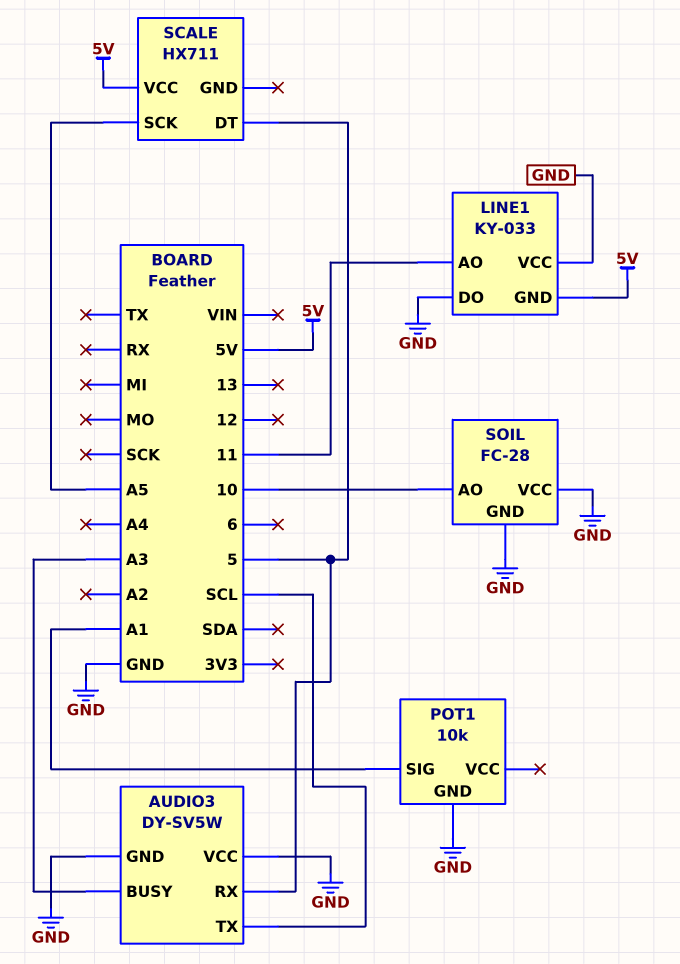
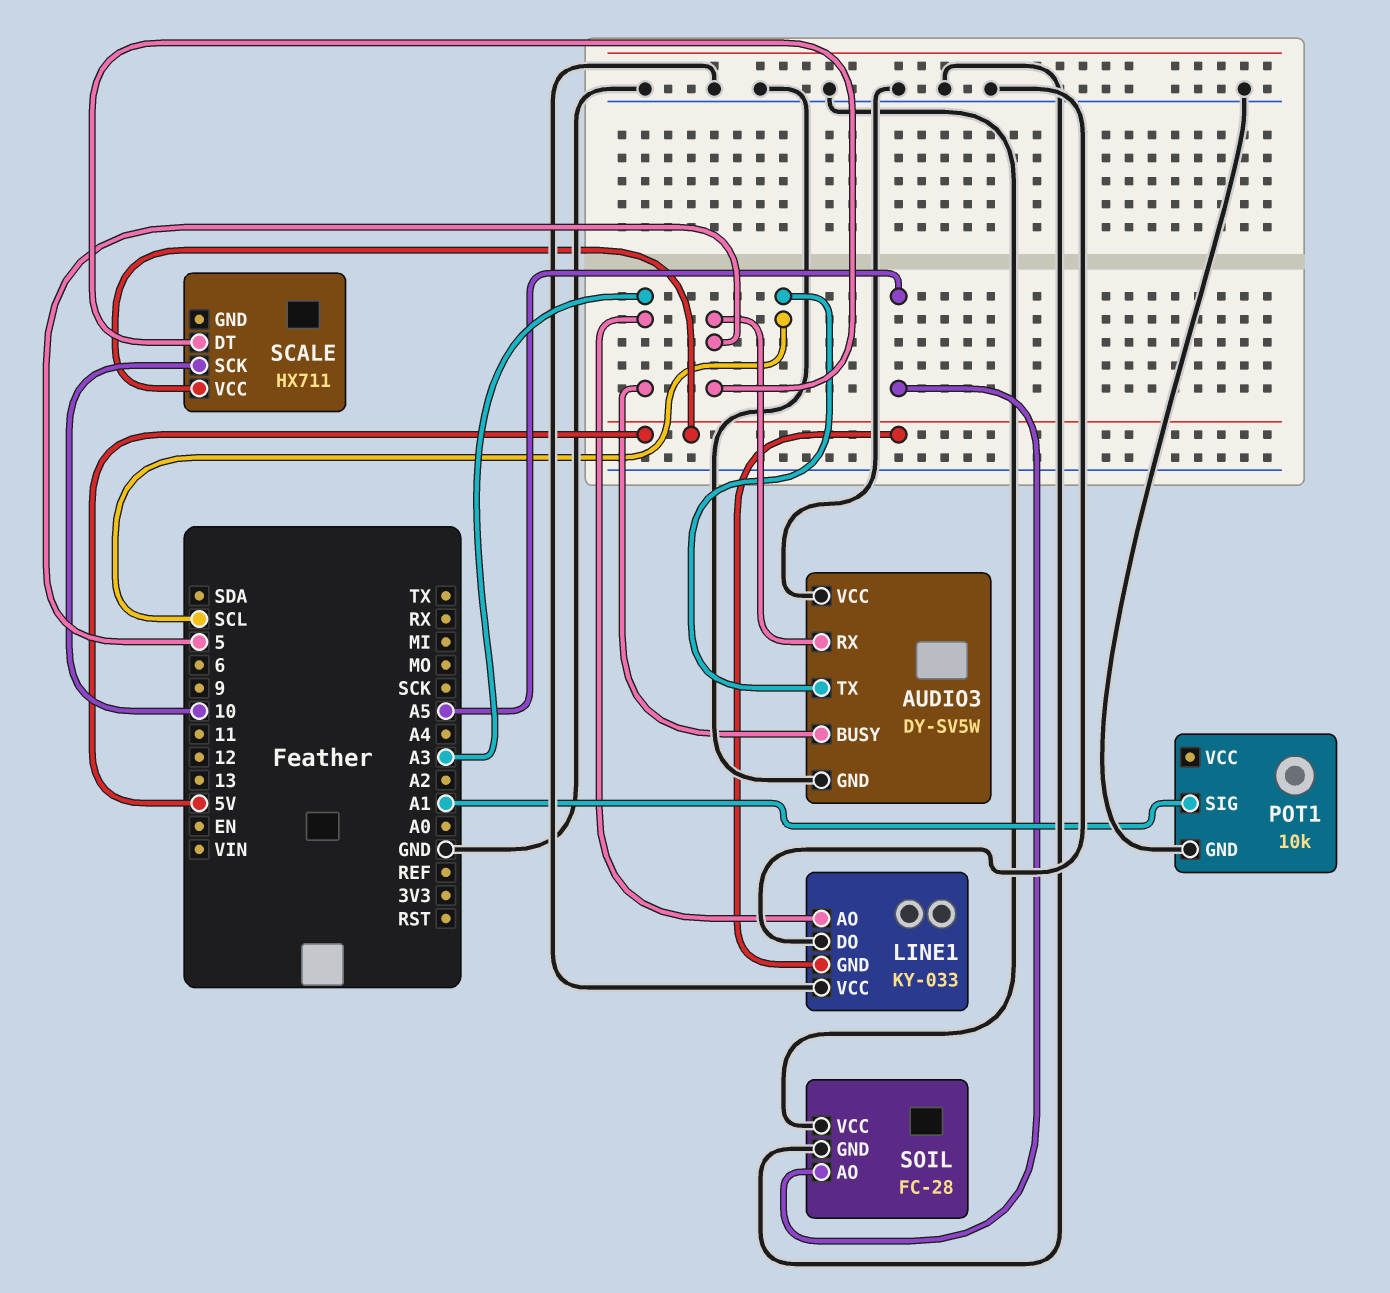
LINE1 pin AO: 11 -> A3
SCALE pin SCK: A5 -> 10
SOIL pin AO: 10 -> A5

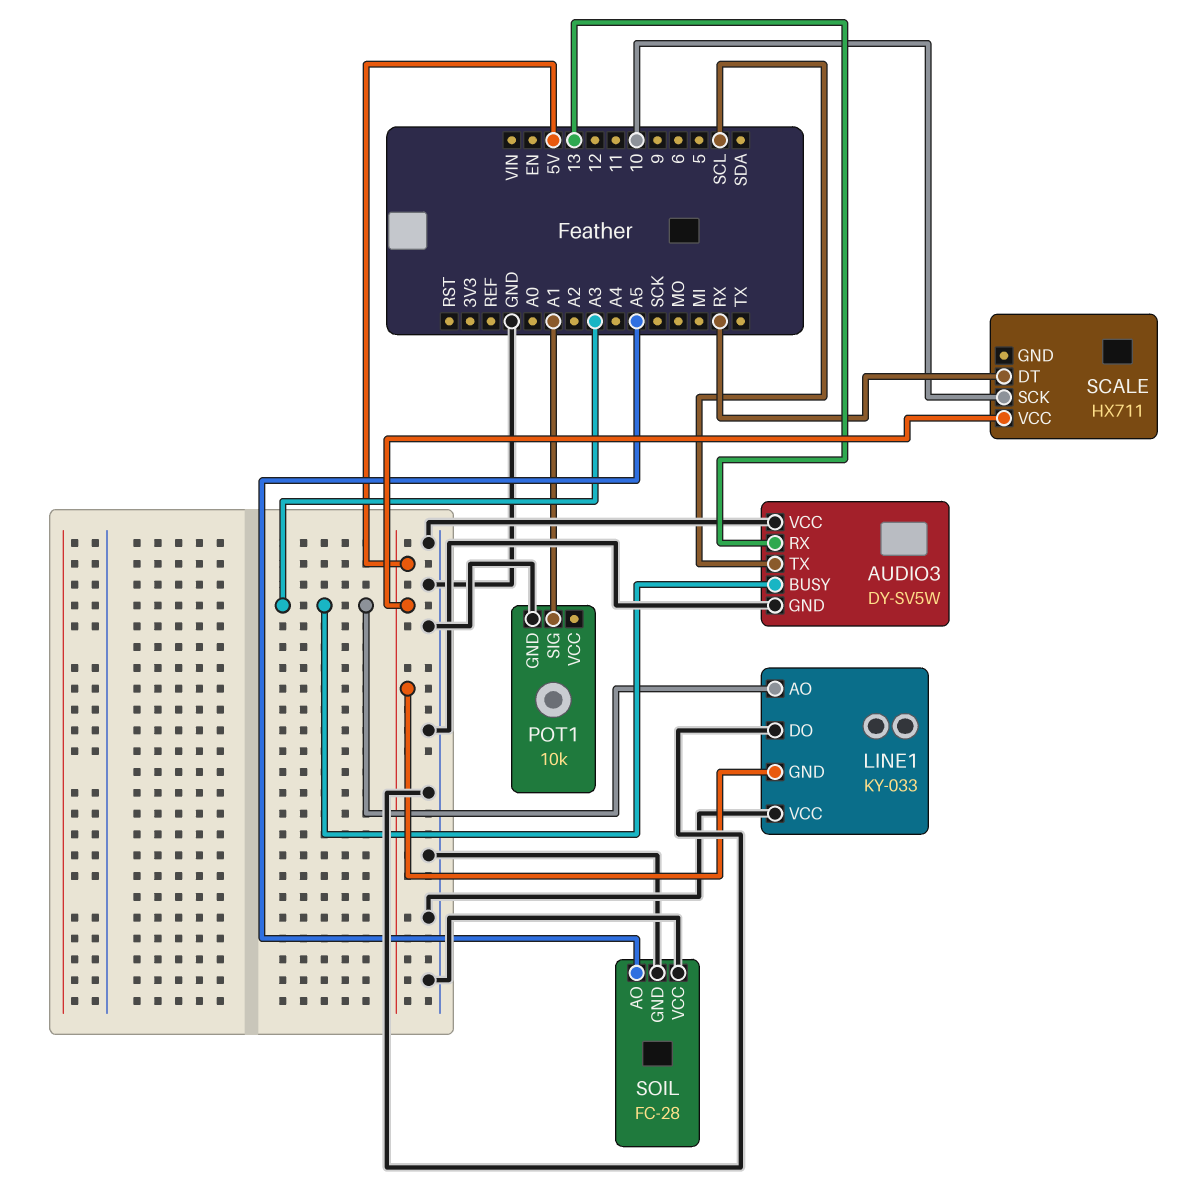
AUDIO3 pin RX: 5 -> 13
SCALE pin DT: 5 -> RX

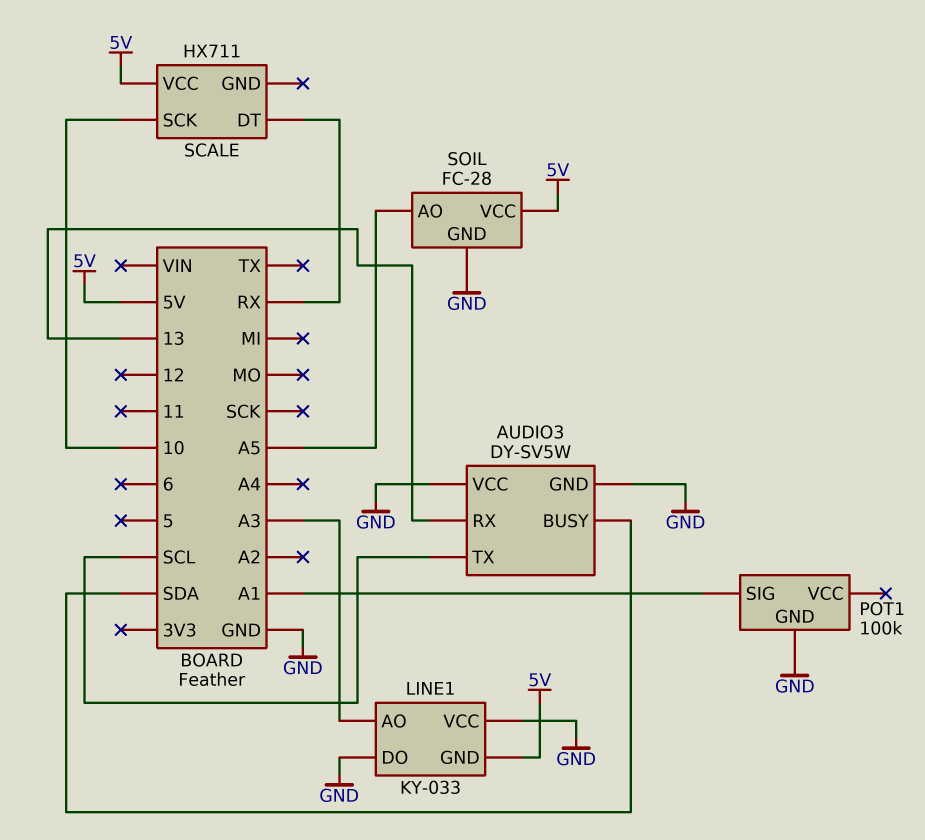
AUDIO3 pin BUSY: A3 -> SDA
POT1: 10k -> 100k
SOIL pin VCC: GND -> 5V

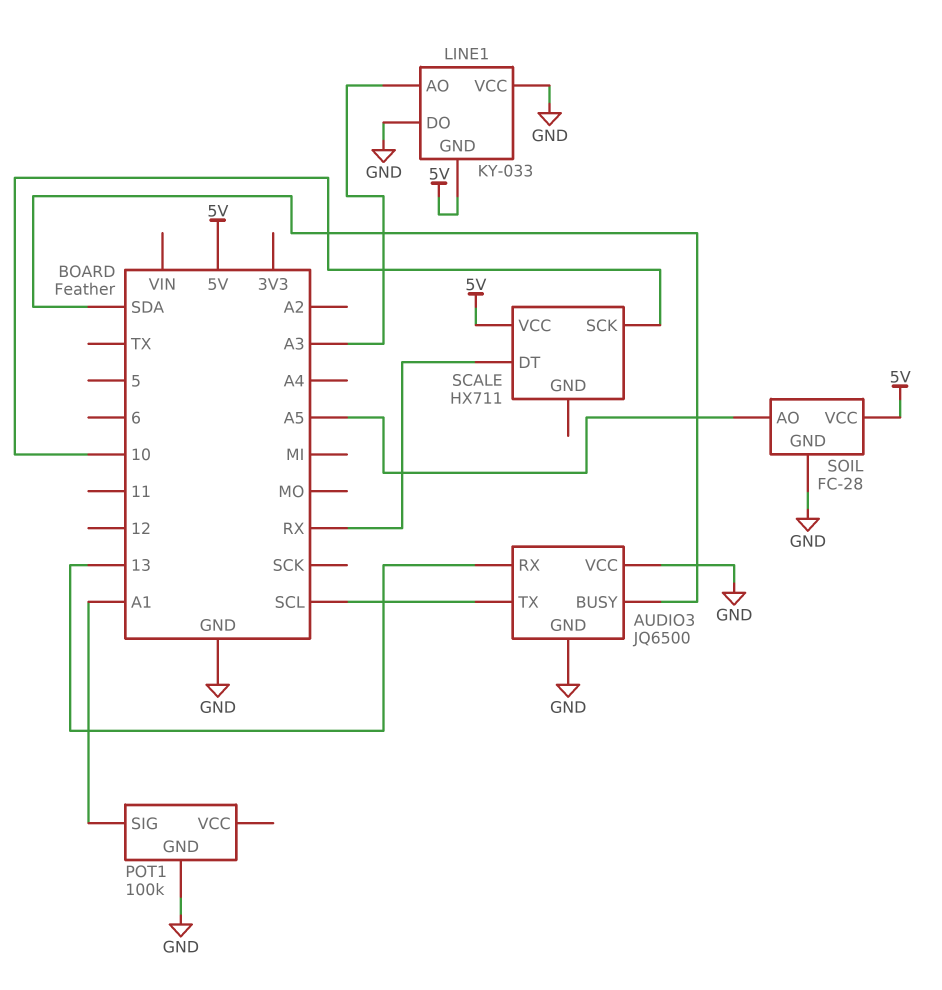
AUDIO3: DY-SV5W -> JQ6500

